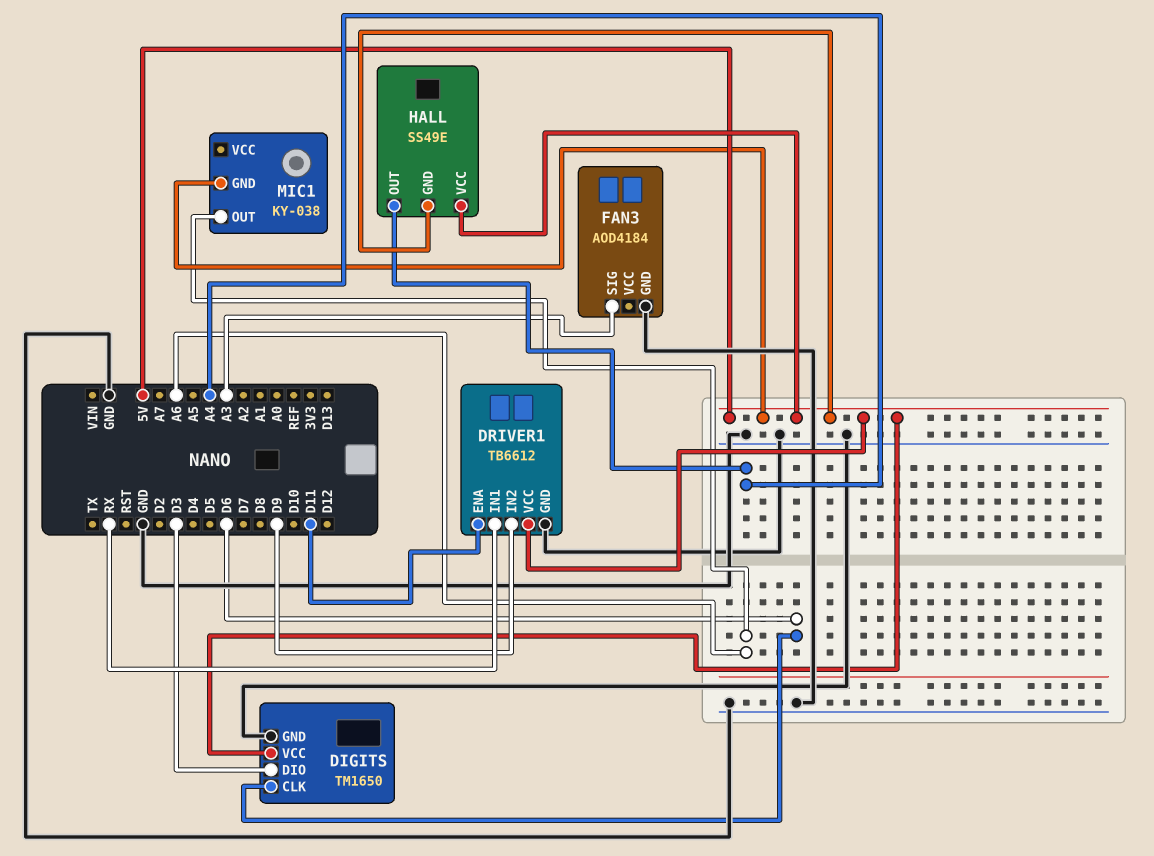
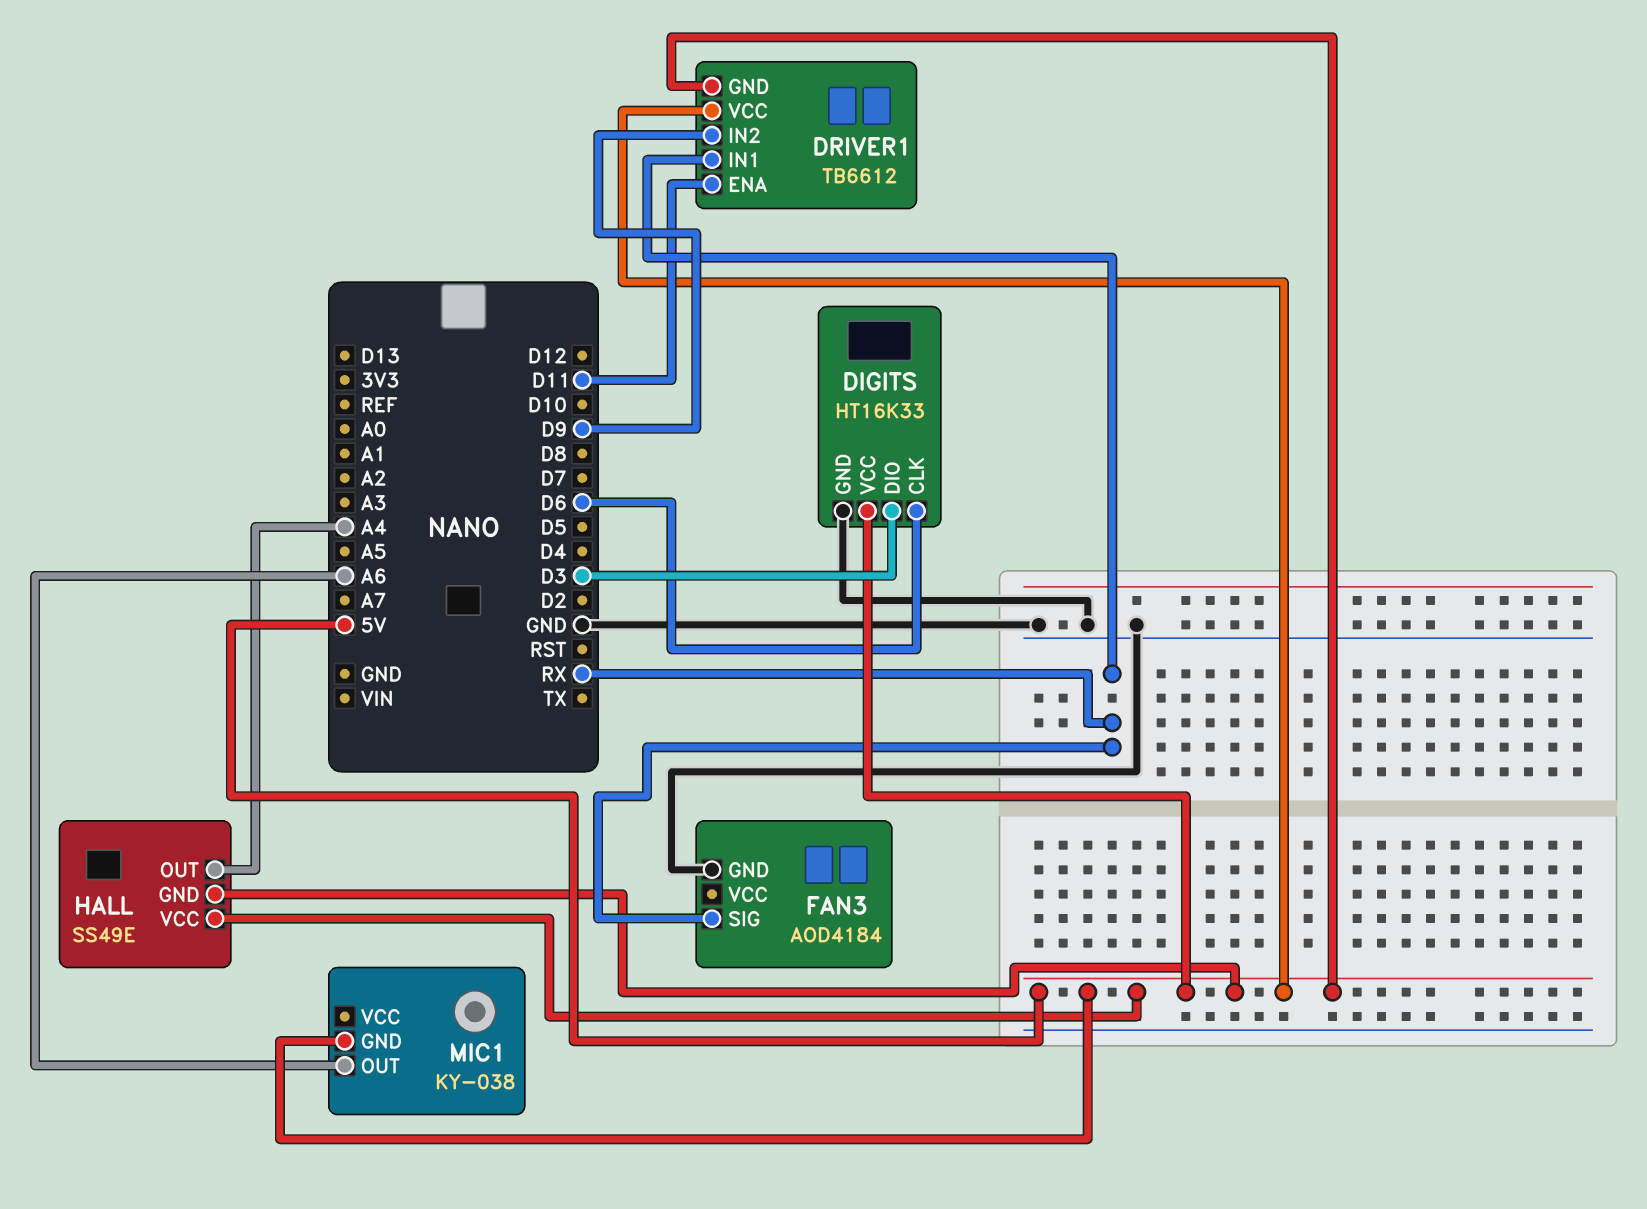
DIGITS: TM1650 -> HT16K33
DRIVER1 pin GND: GND -> 5V
FAN3 pin SIG: A3 -> RX

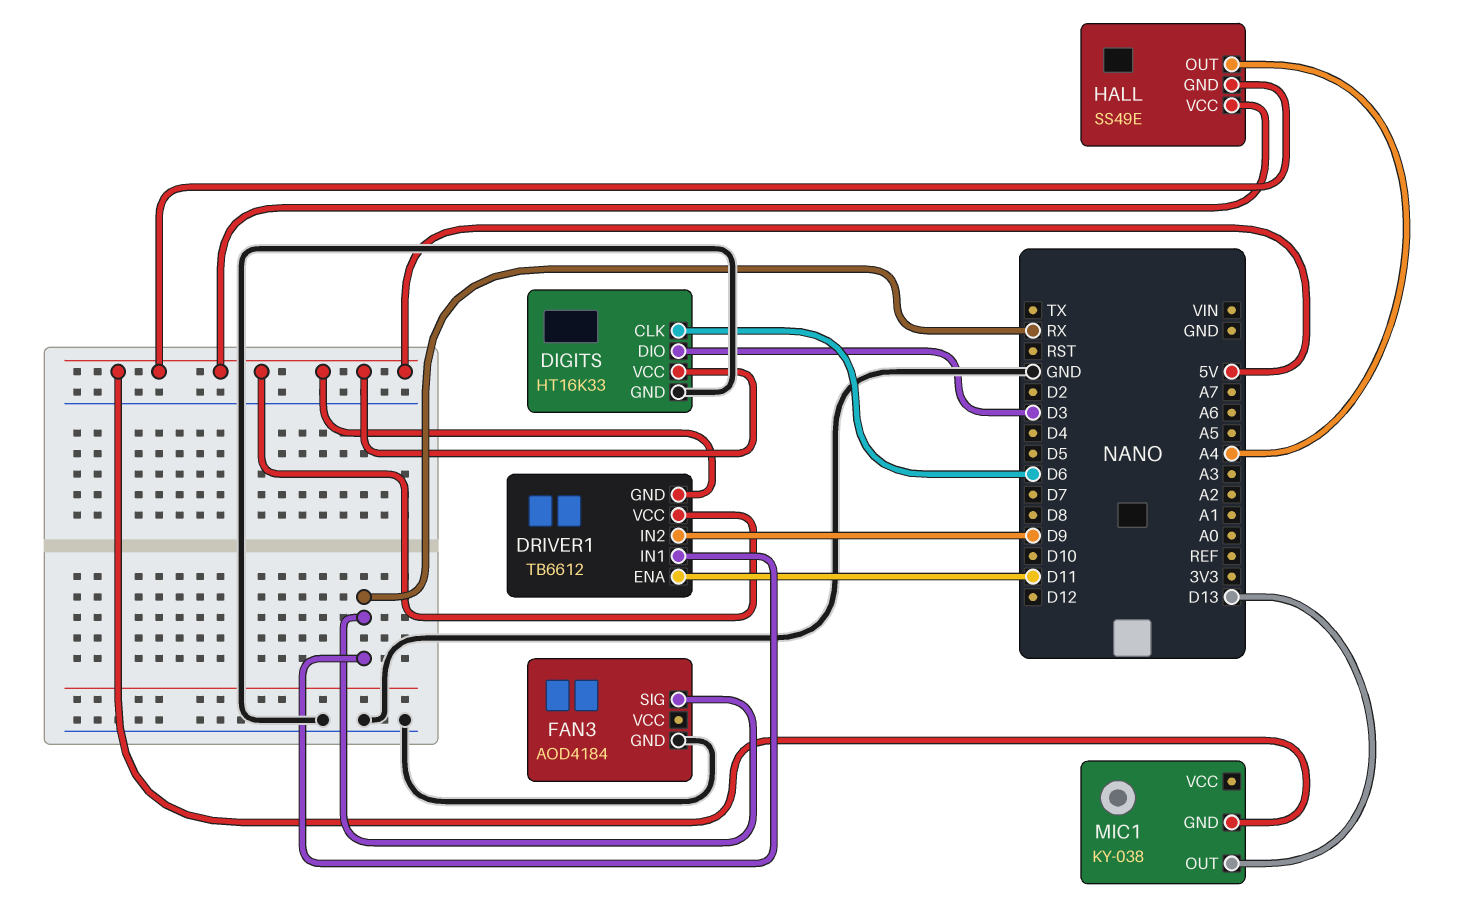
MIC1 pin OUT: A6 -> D13

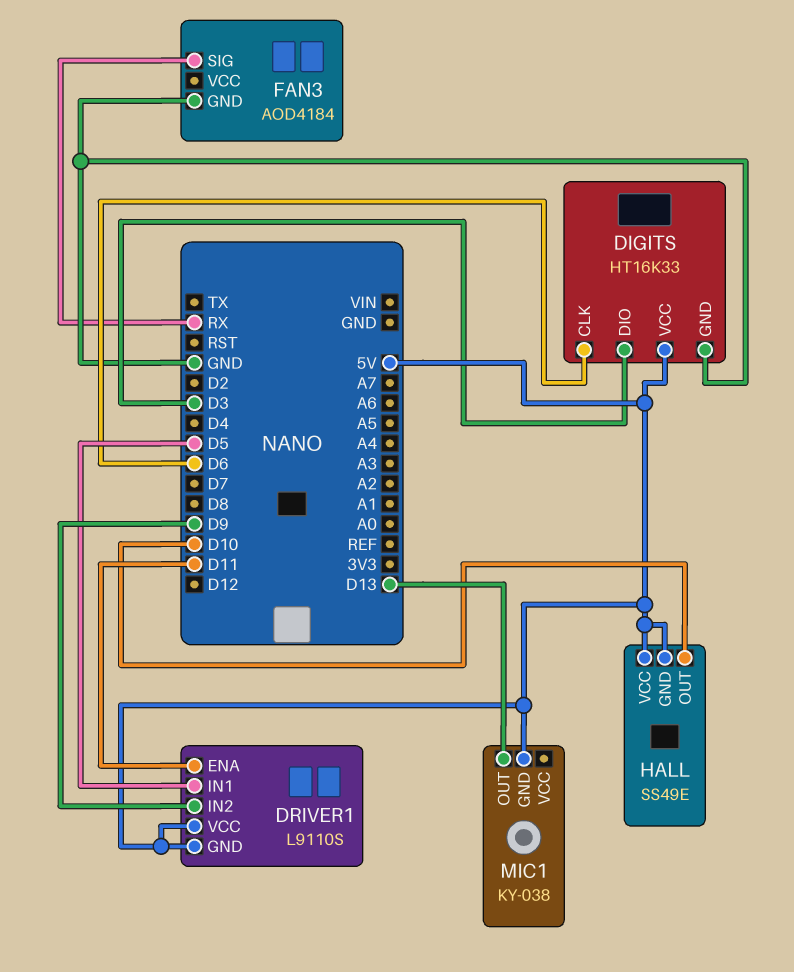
DRIVER1: TB6612 -> L9110S
DRIVER1 pin IN1: RX -> D5
HALL pin OUT: A4 -> D10

